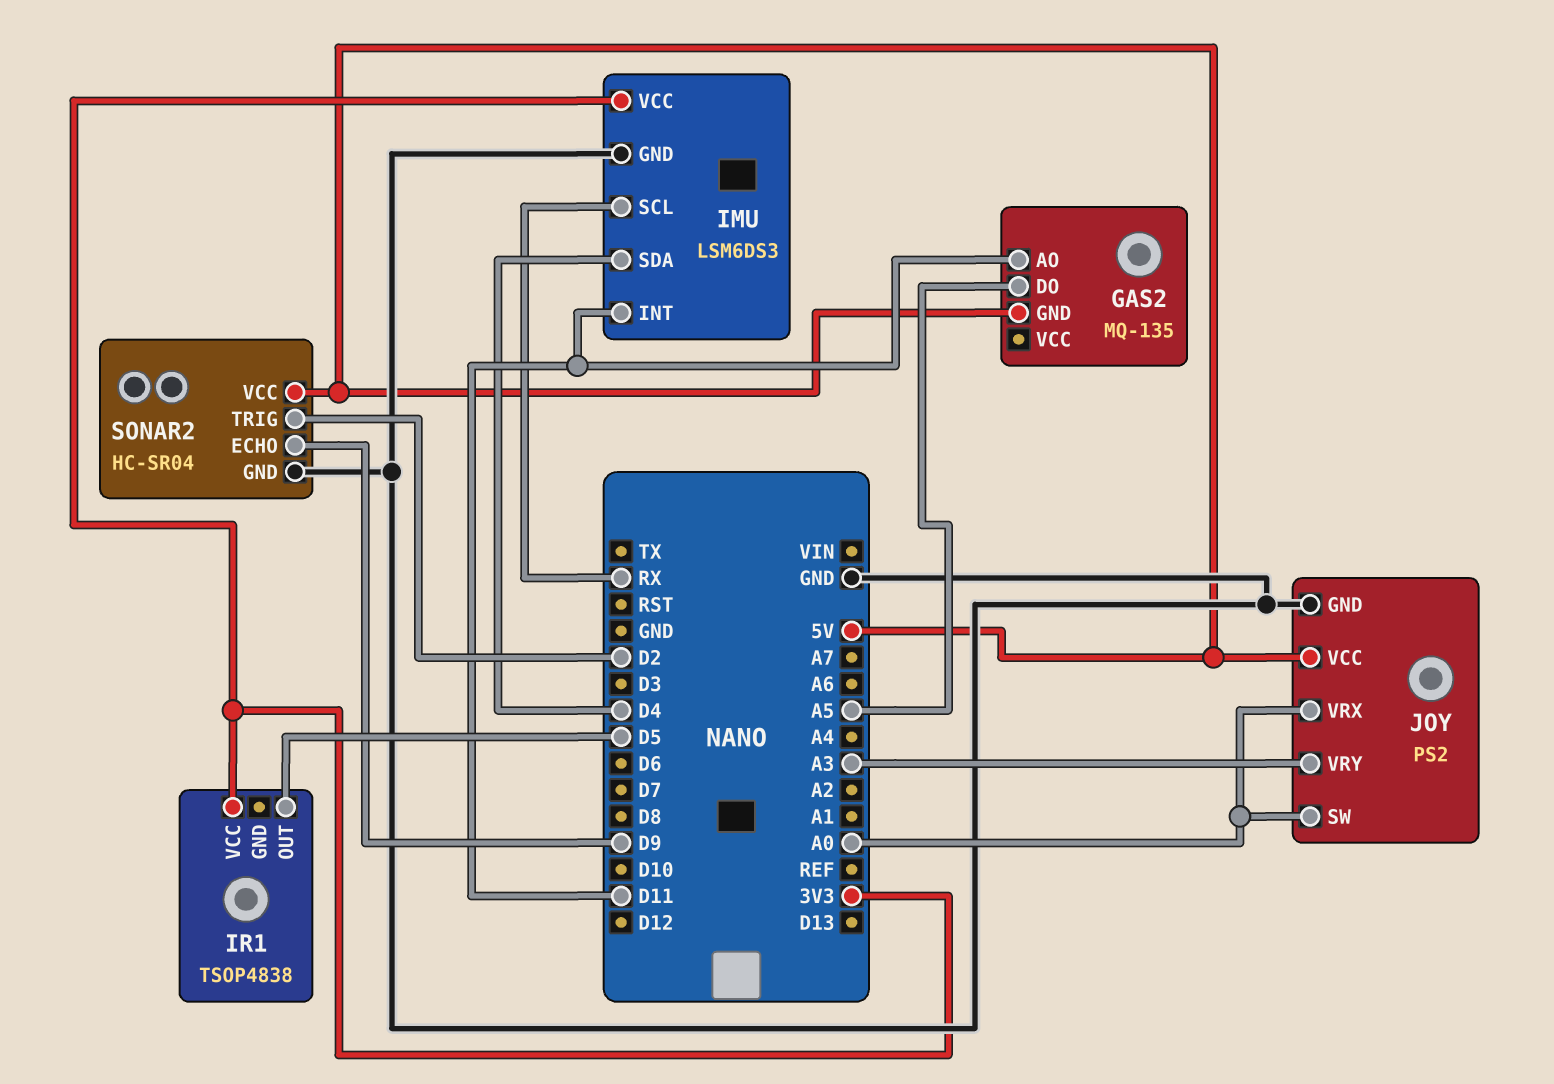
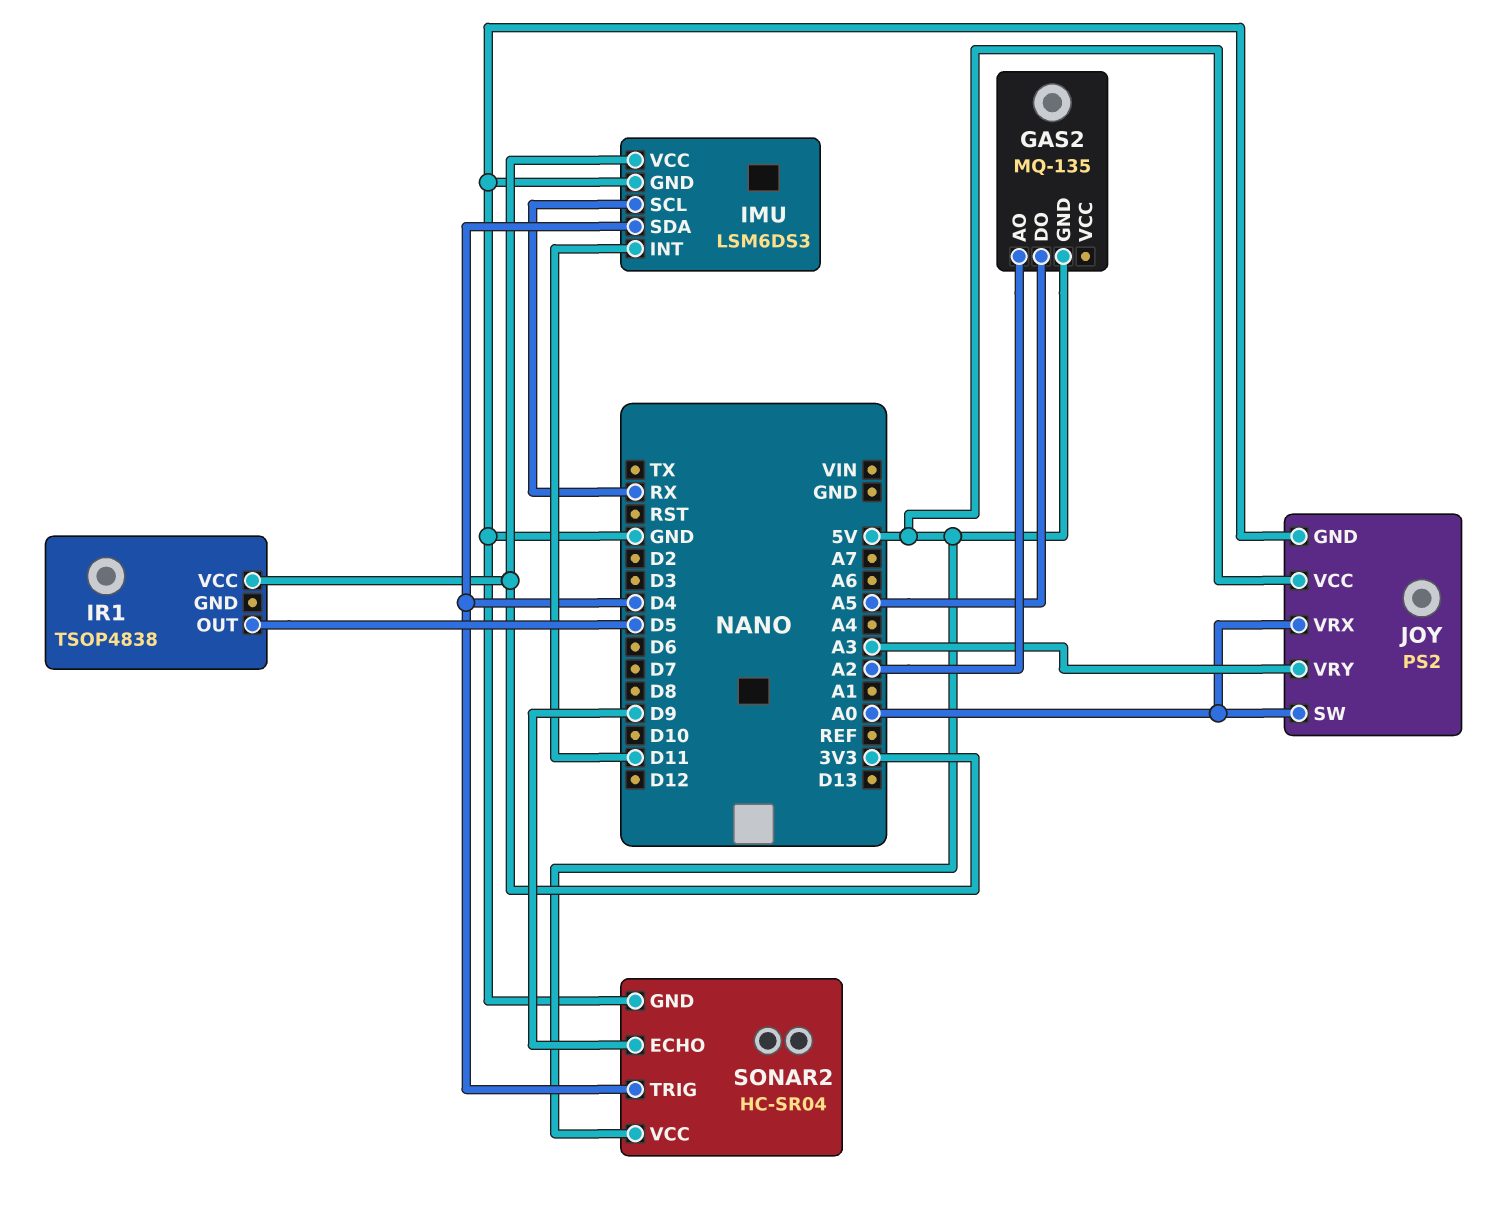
GAS2 pin AO: D11 -> A2
SONAR2 pin TRIG: D2 -> D4

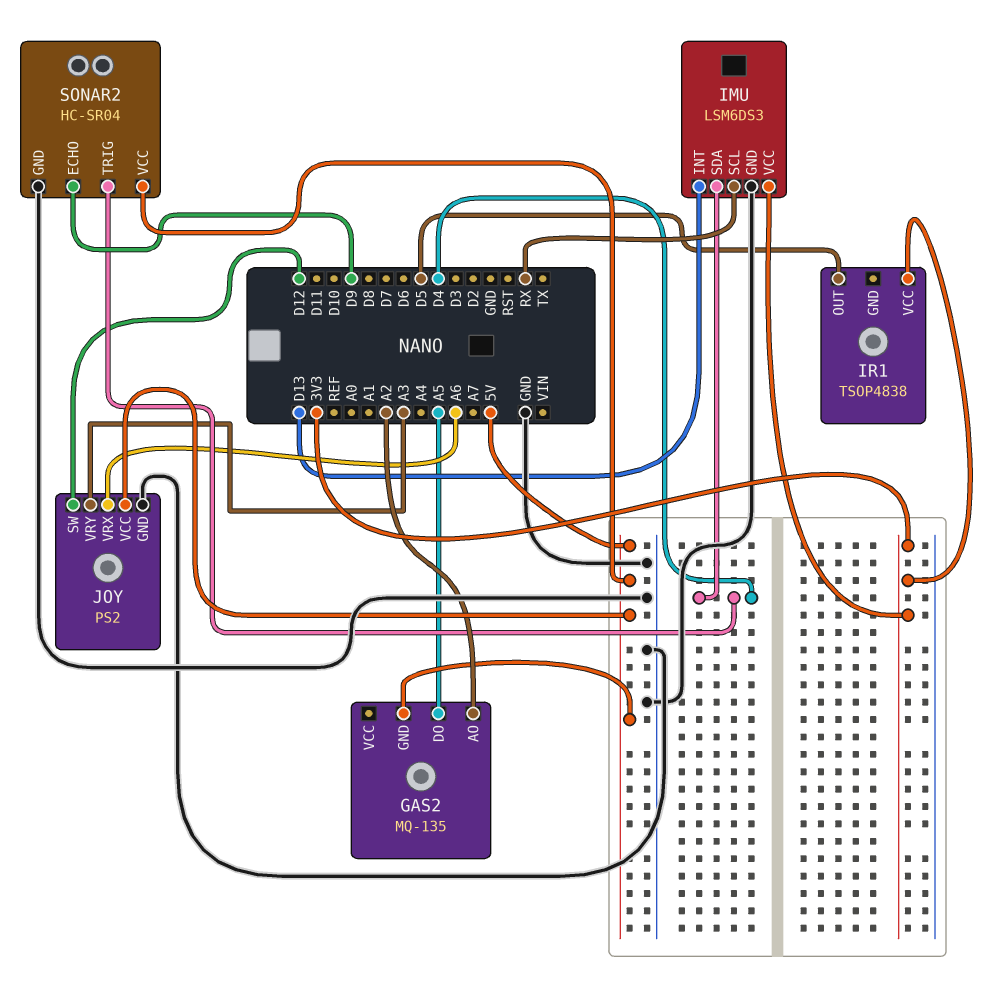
IMU pin INT: D11 -> D13
JOY pin SW: A0 -> D12
JOY pin VRX: A0 -> A6

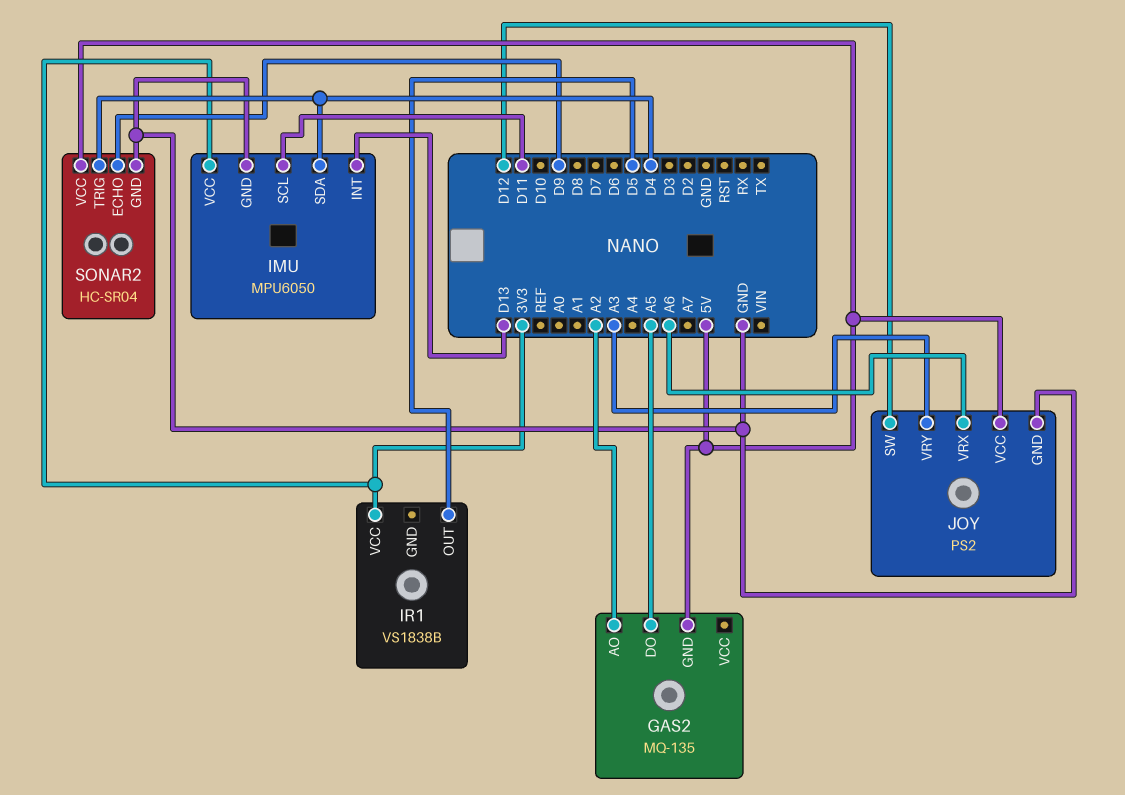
IMU: LSM6DS3 -> MPU6050
IMU pin SCL: RX -> D11
IR1: TSOP4838 -> VS1838B

